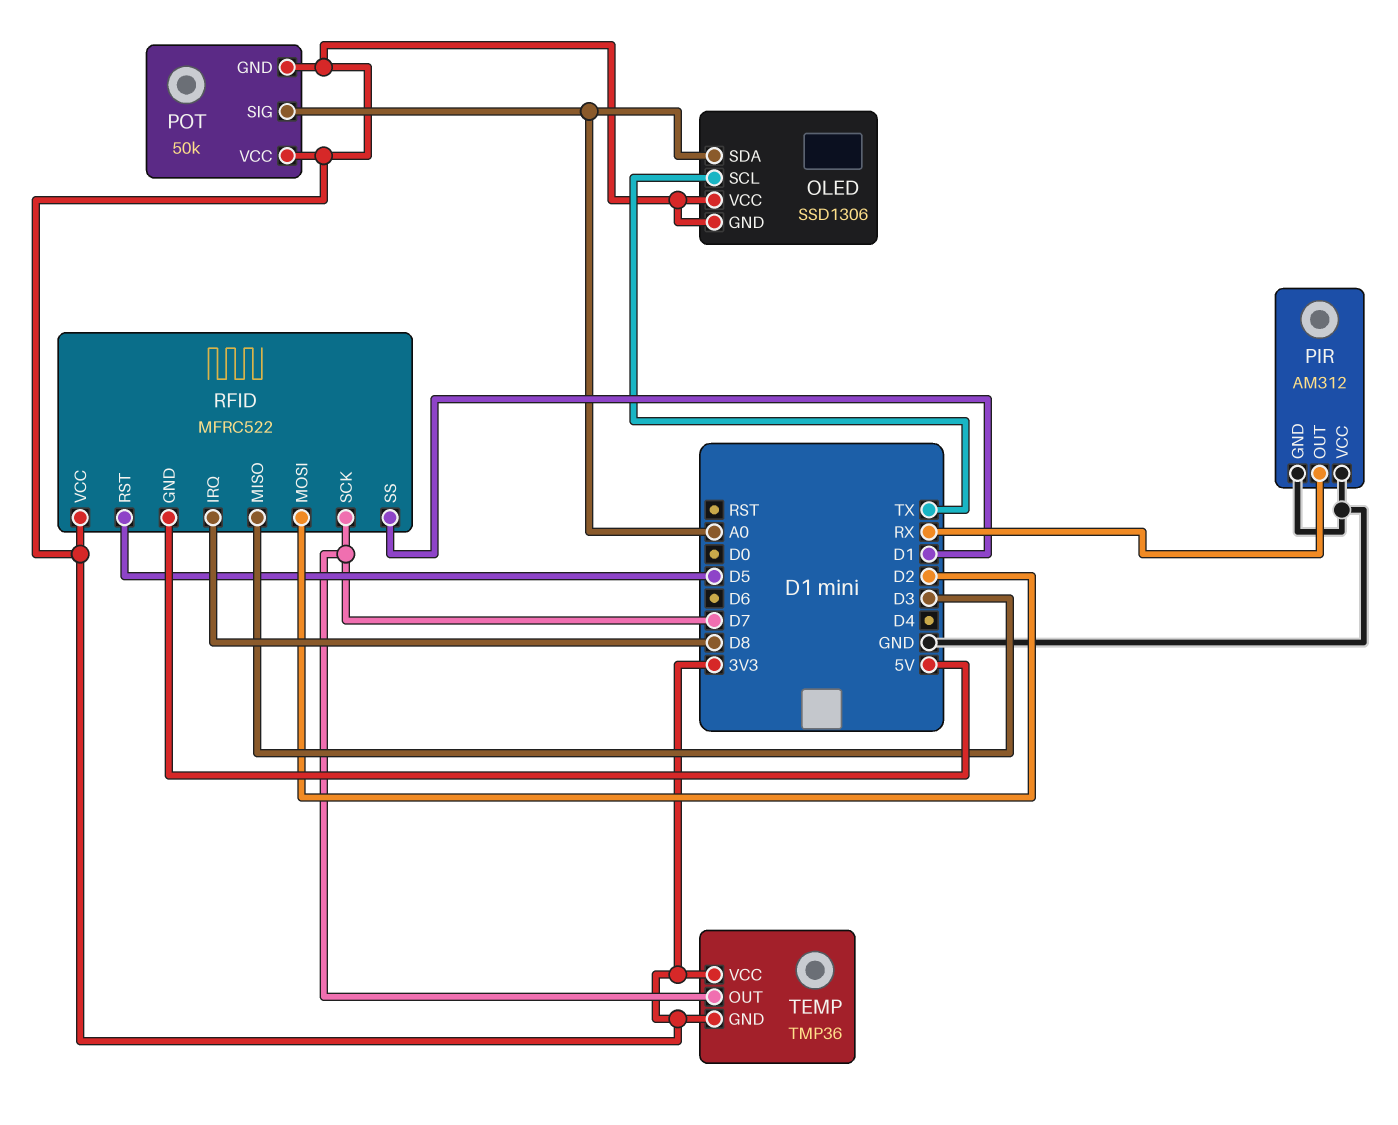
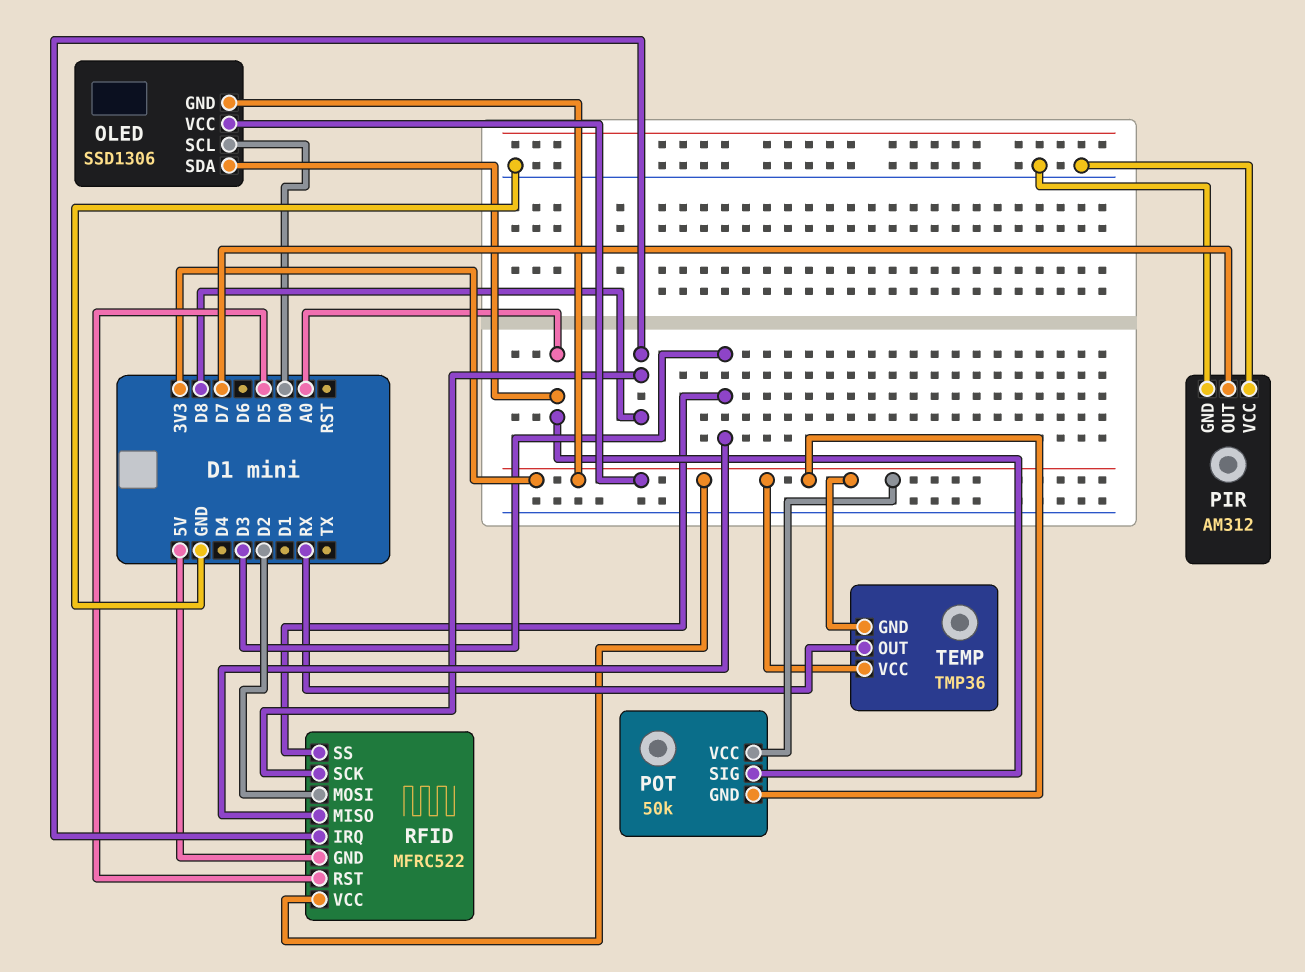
OLED pin SCL: TX -> D0
PIR pin OUT: RX -> D7
RFID pin SCK: D7 -> D8
RFID pin SS: D1 -> D3
TEMP pin OUT: D7 -> RX

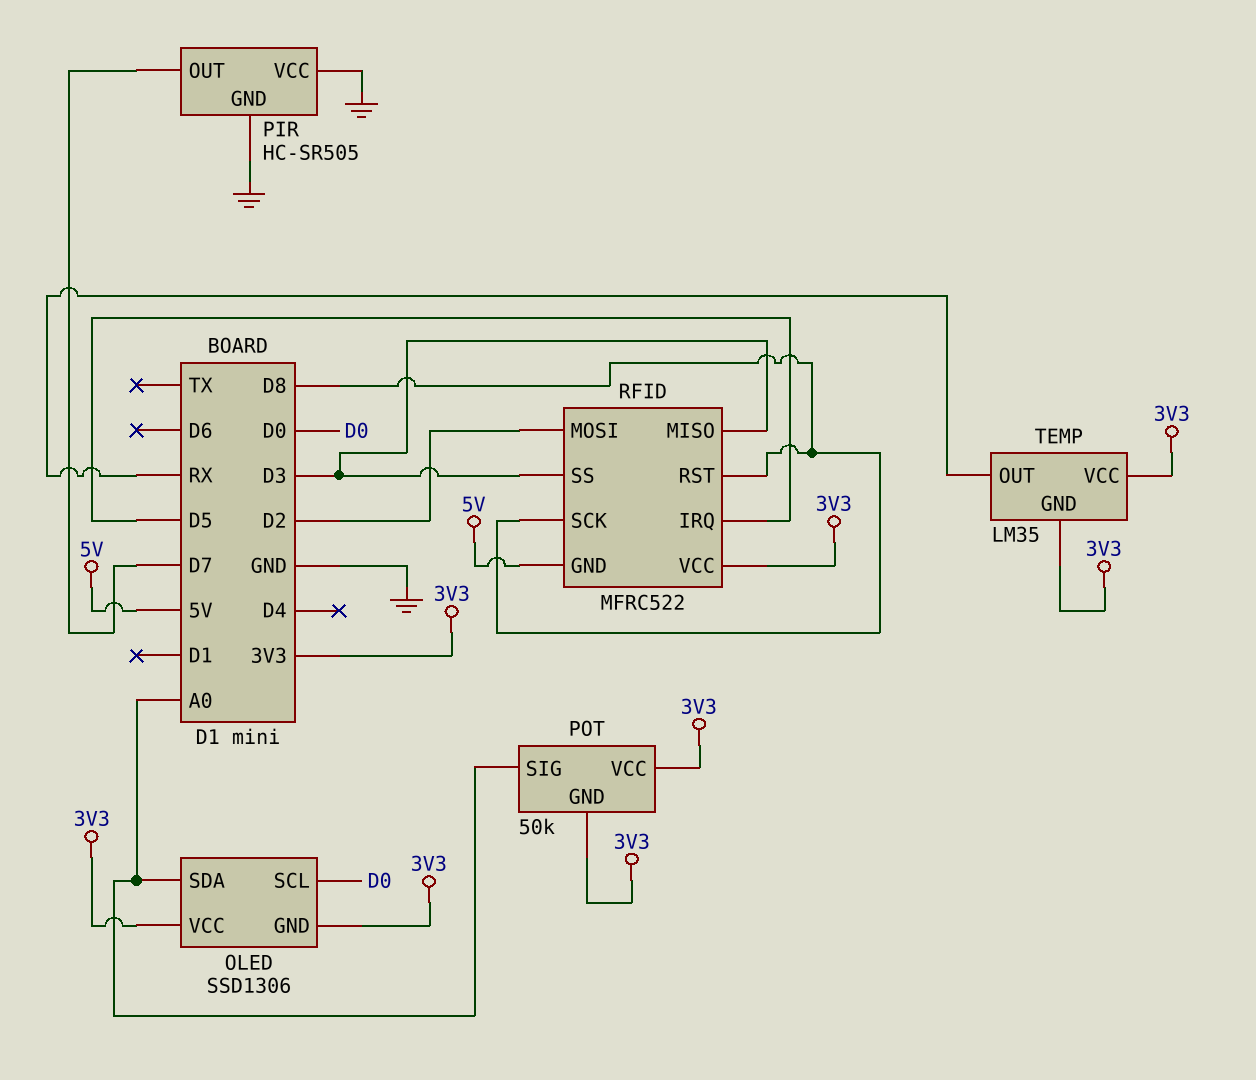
PIR: AM312 -> HC-SR505
RFID pin IRQ: D8 -> D5
RFID pin RST: D5 -> D8
TEMP: TMP36 -> LM35

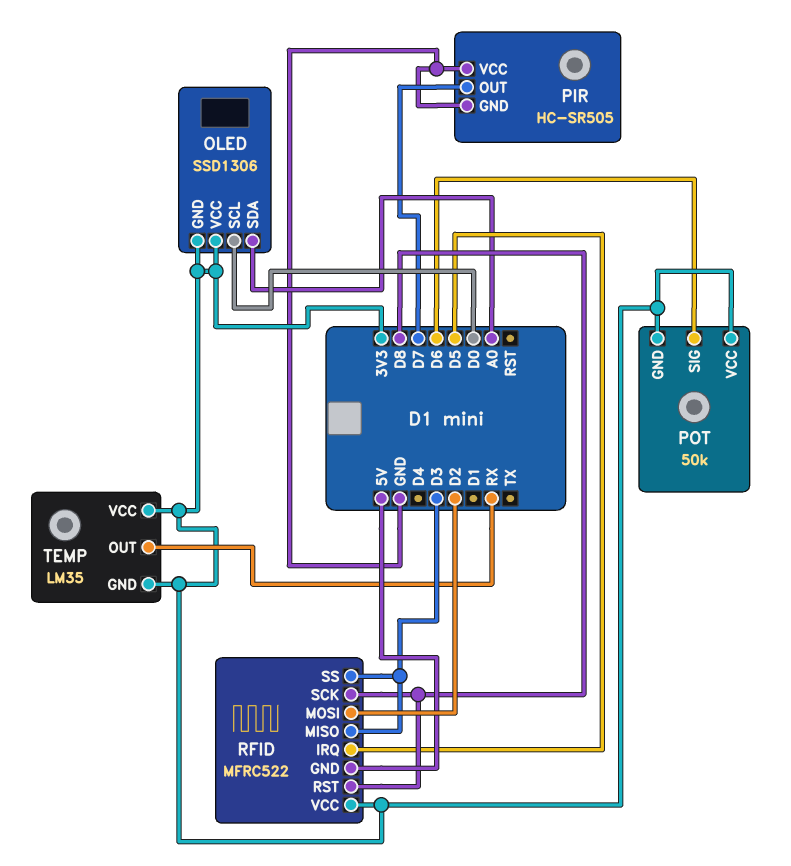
POT pin SIG: A0 -> D6

